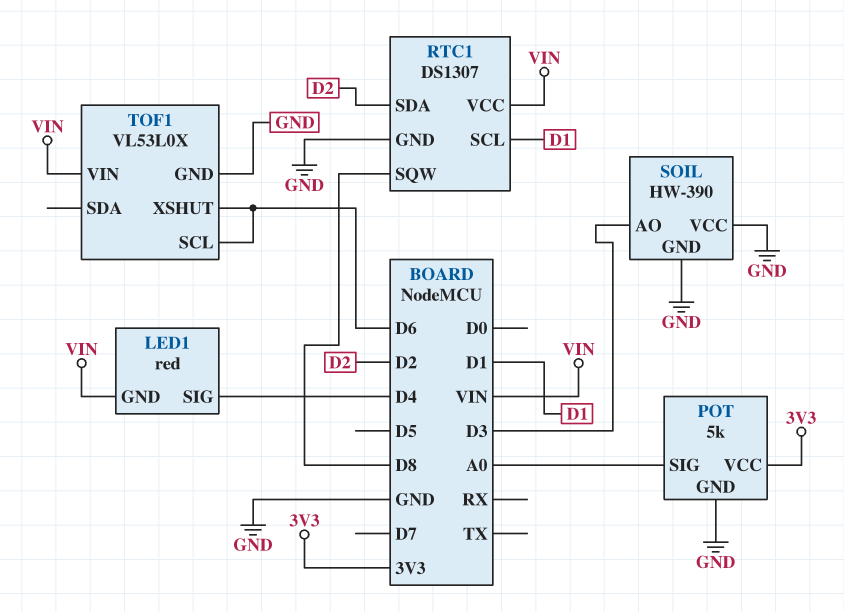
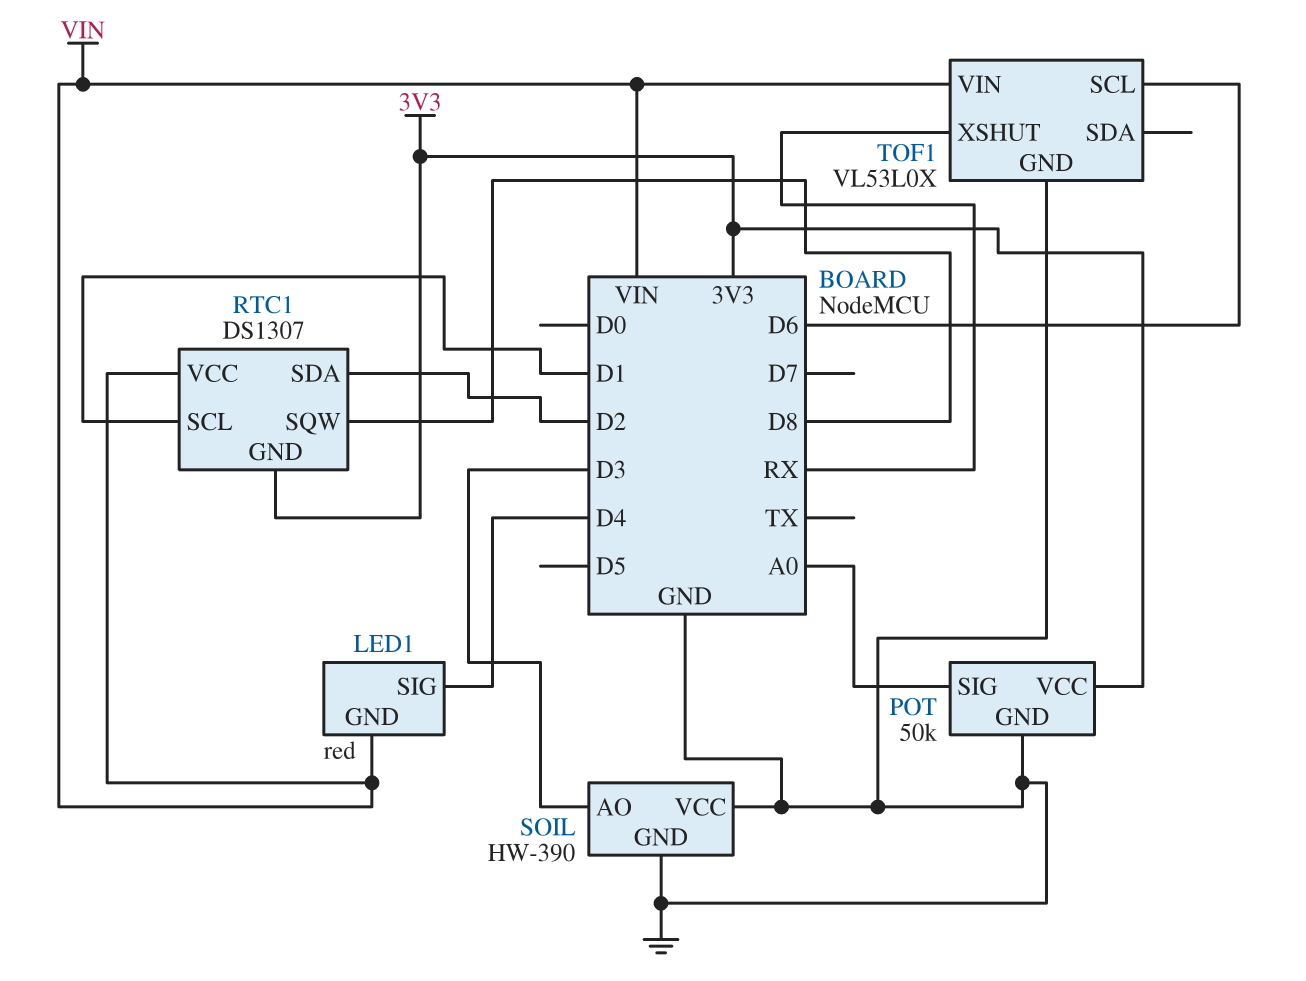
POT: 5k -> 50k
RTC1 pin GND: GND -> 3V3
TOF1 pin XSHUT: D6 -> RX

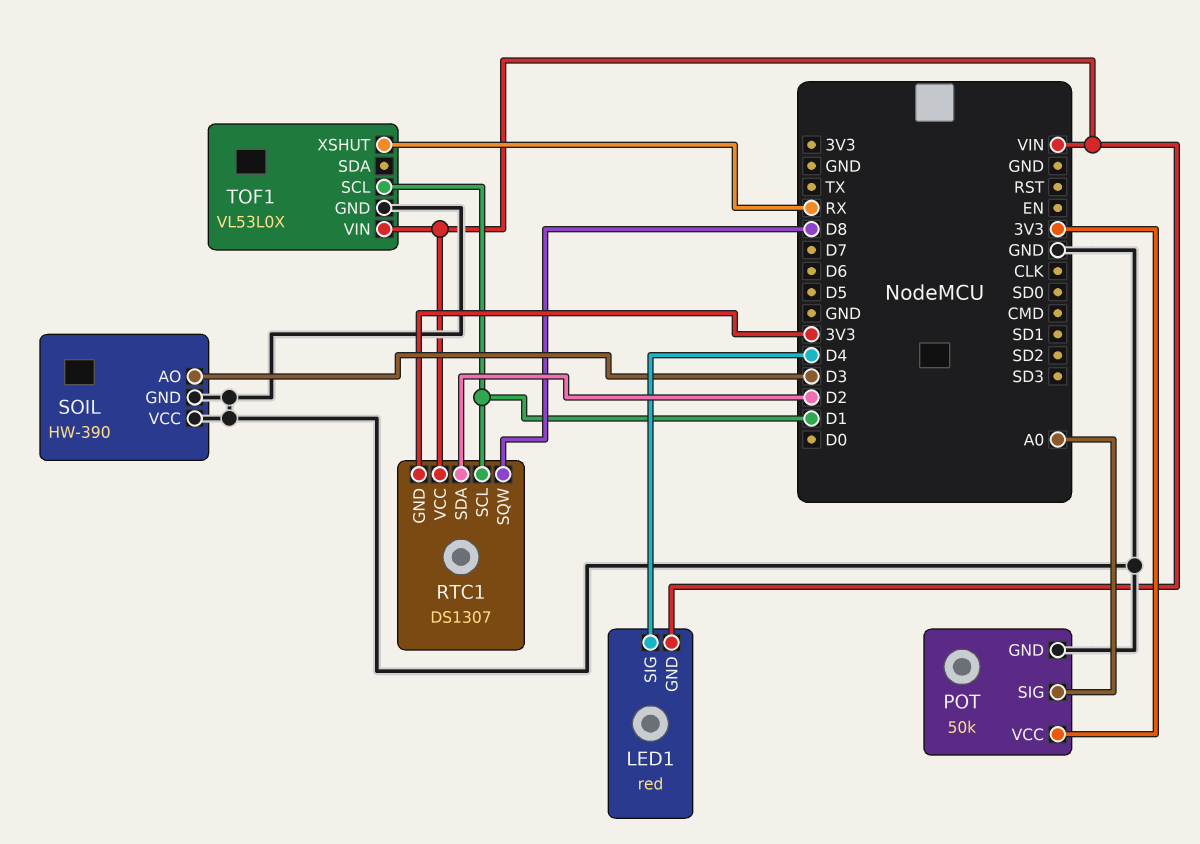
TOF1 pin SCL: D6 -> D1

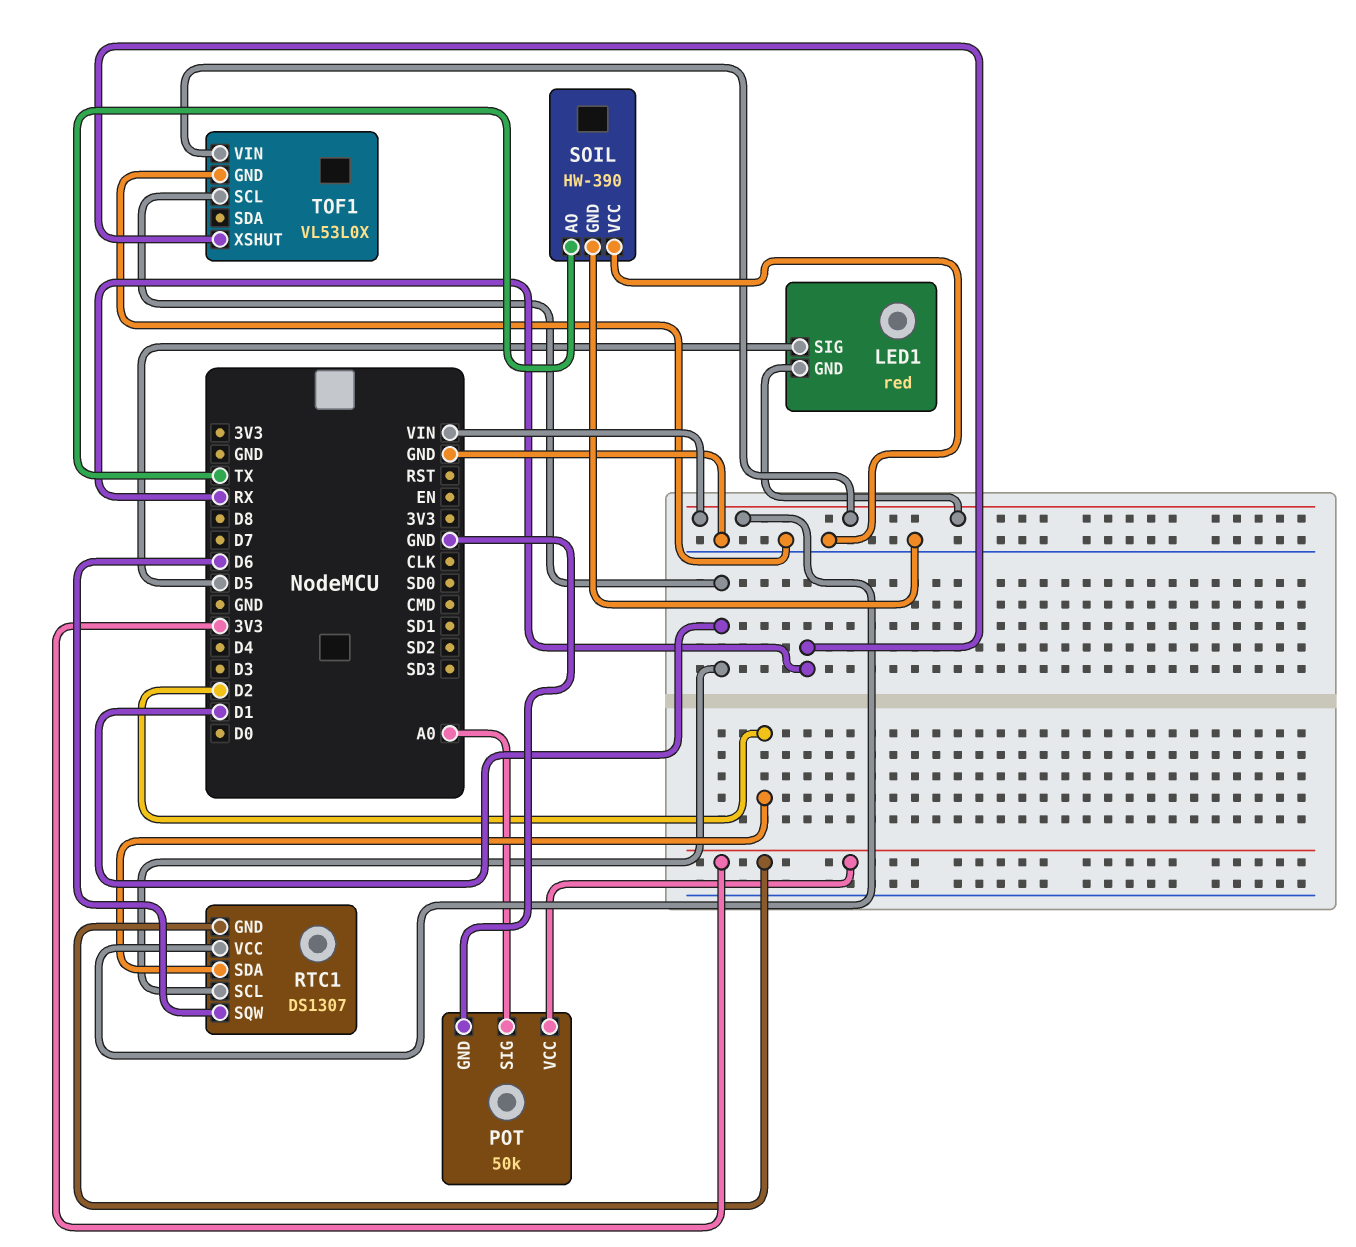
LED1 pin SIG: D4 -> D5
RTC1 pin SQW: D8 -> D6
SOIL pin AO: D3 -> TX

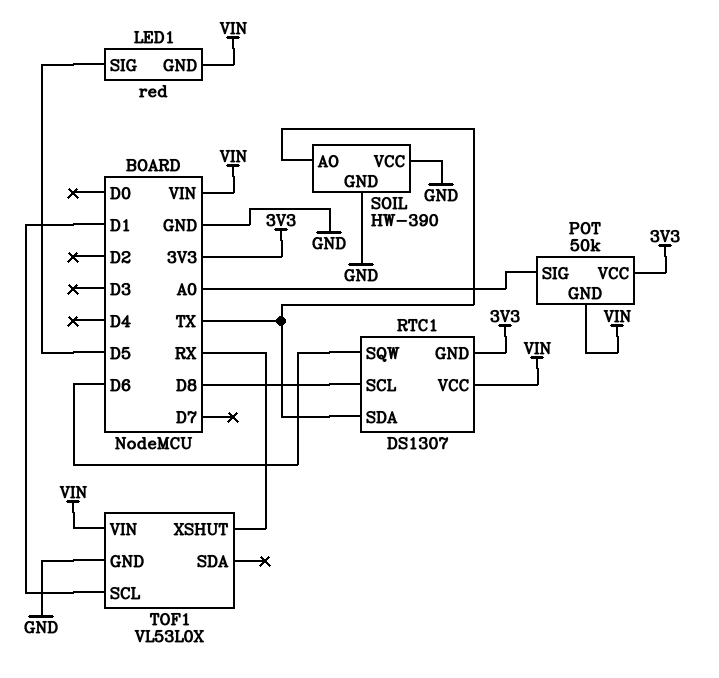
POT pin GND: GND -> VIN
RTC1 pin SCL: D1 -> D8
RTC1 pin SDA: D2 -> TX

